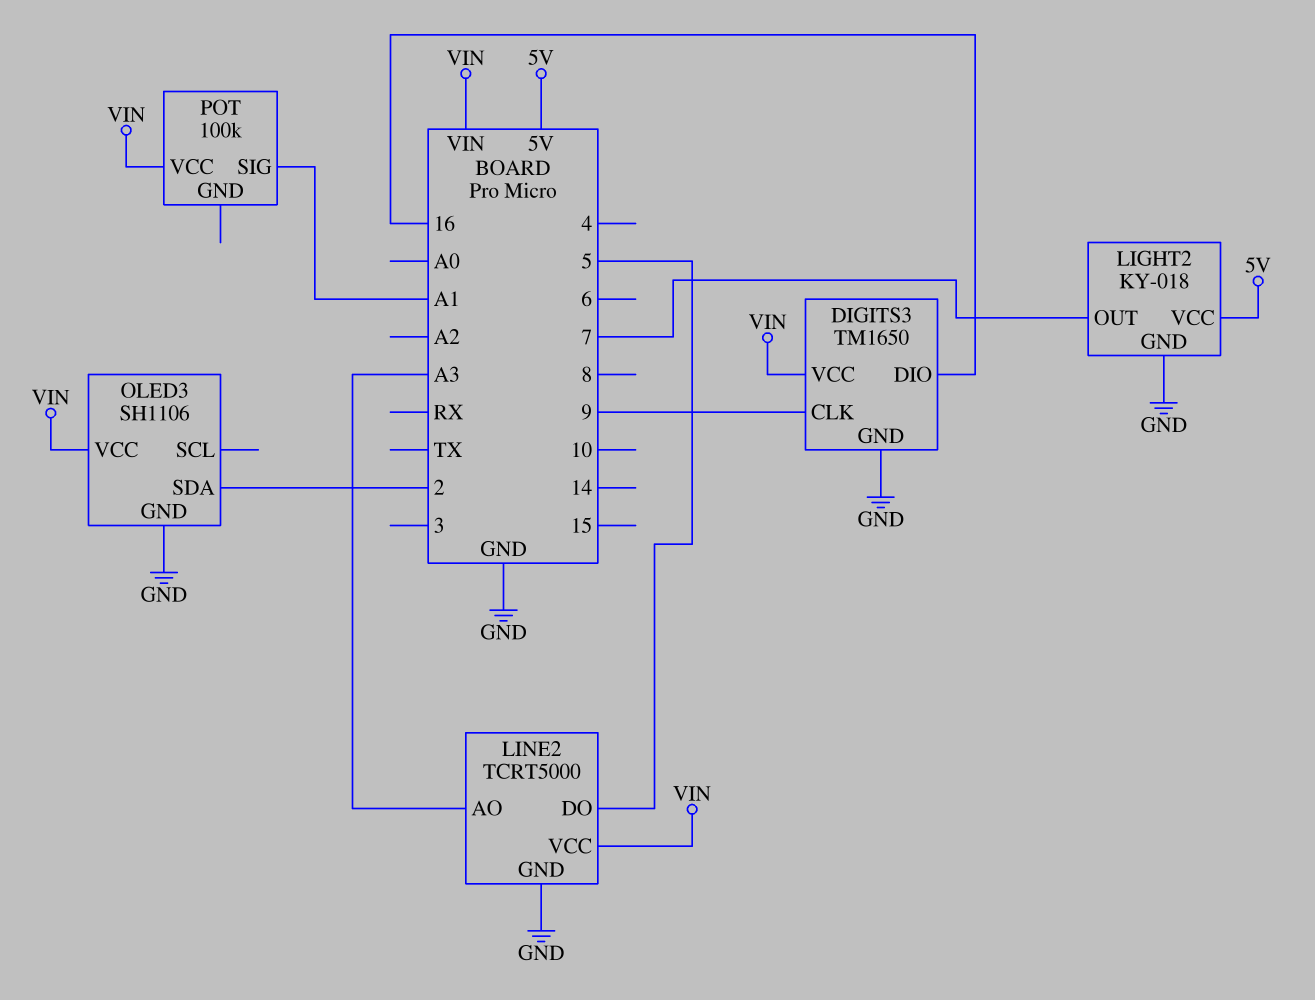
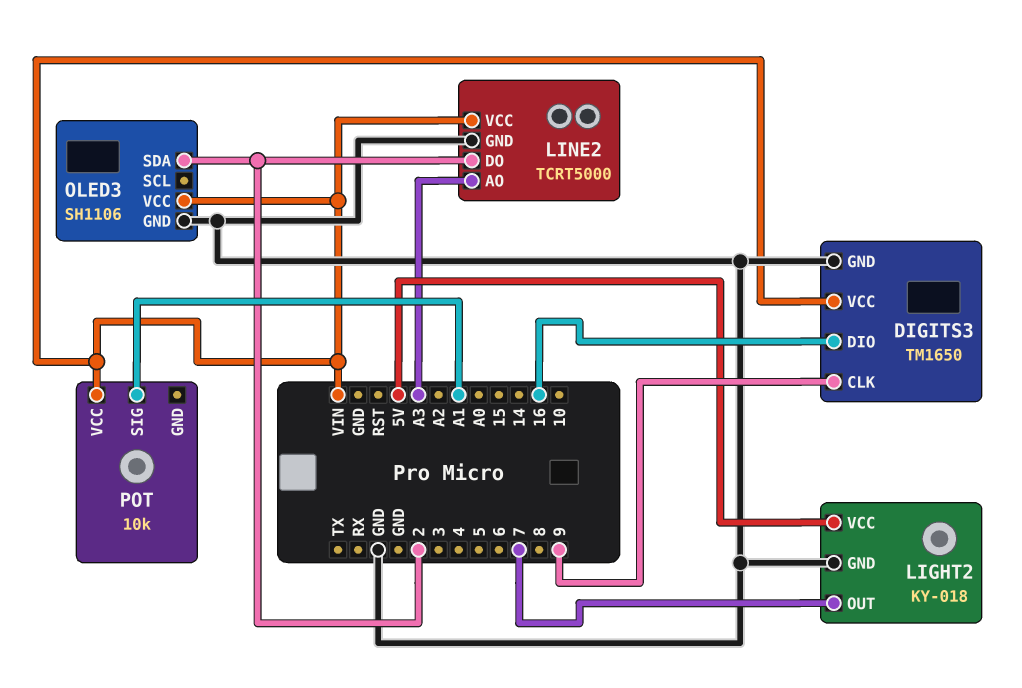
LINE2 pin DO: 5 -> 2
POT: 100k -> 10k

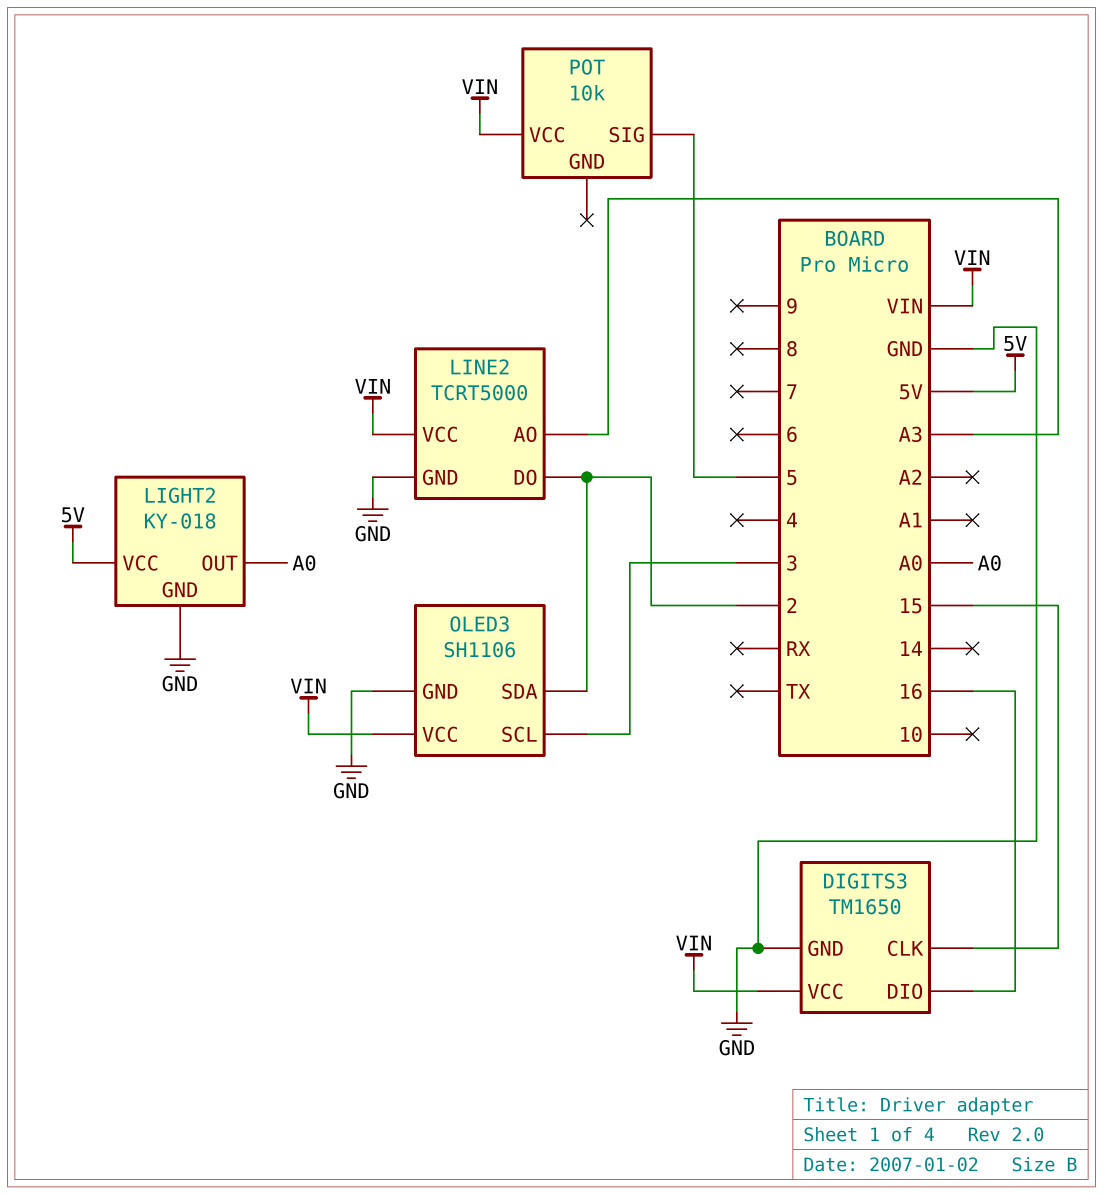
DIGITS3 pin CLK: 9 -> 15
LIGHT2 pin OUT: 7 -> A0
OLED3 pin SCL: none -> 3
POT pin SIG: A1 -> 5

